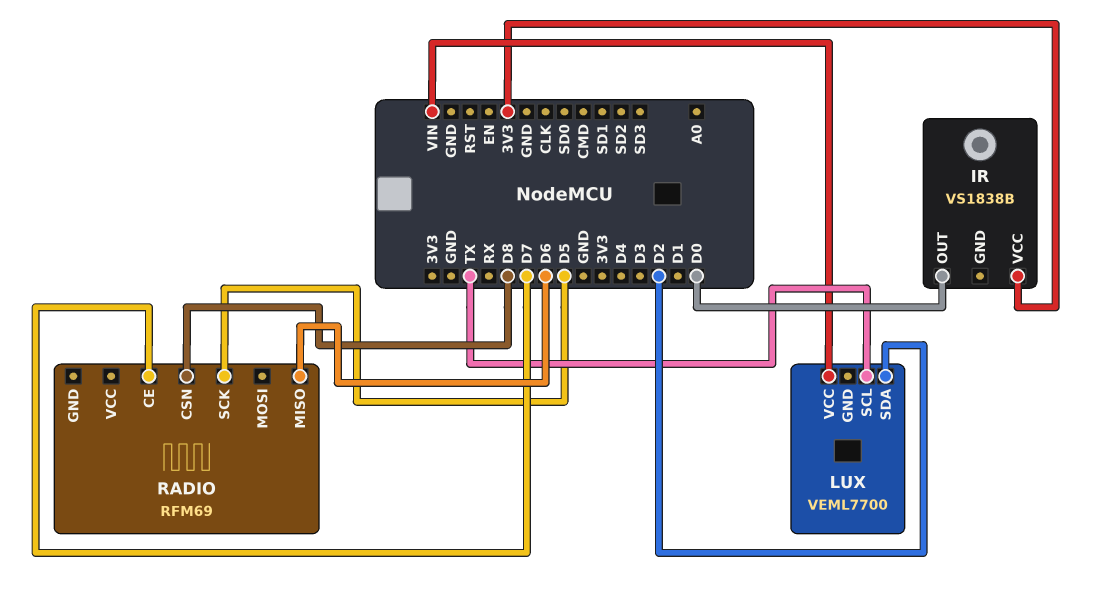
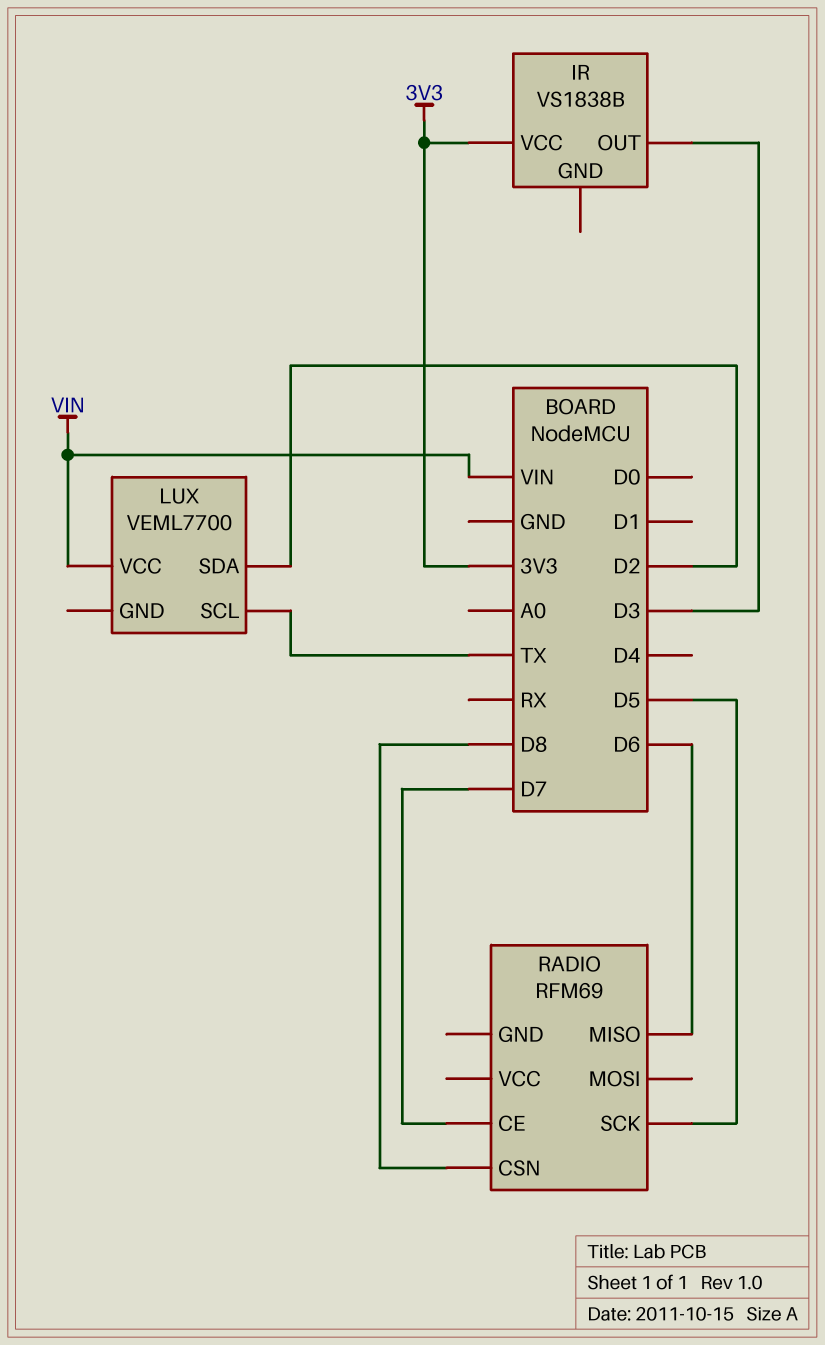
IR pin OUT: D0 -> D3

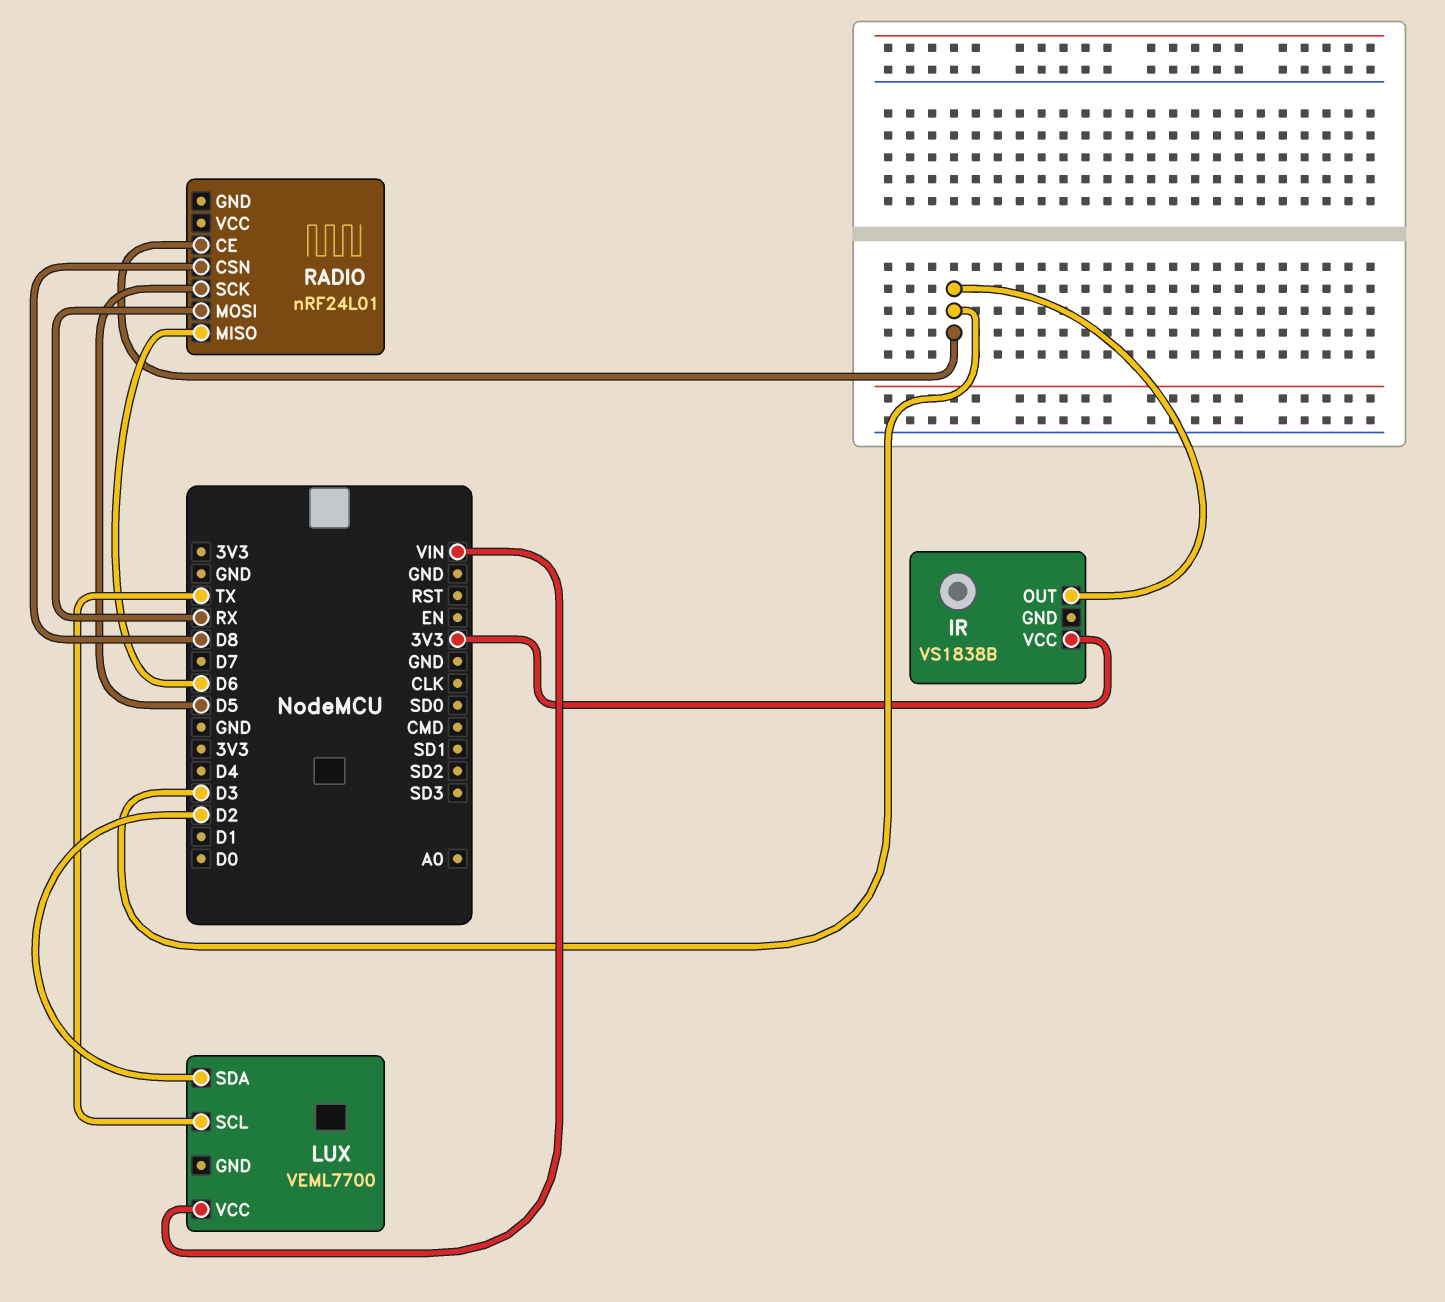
RADIO: RFM69 -> nRF24L01
RADIO pin CE: D7 -> D3
RADIO pin MOSI: none -> RX

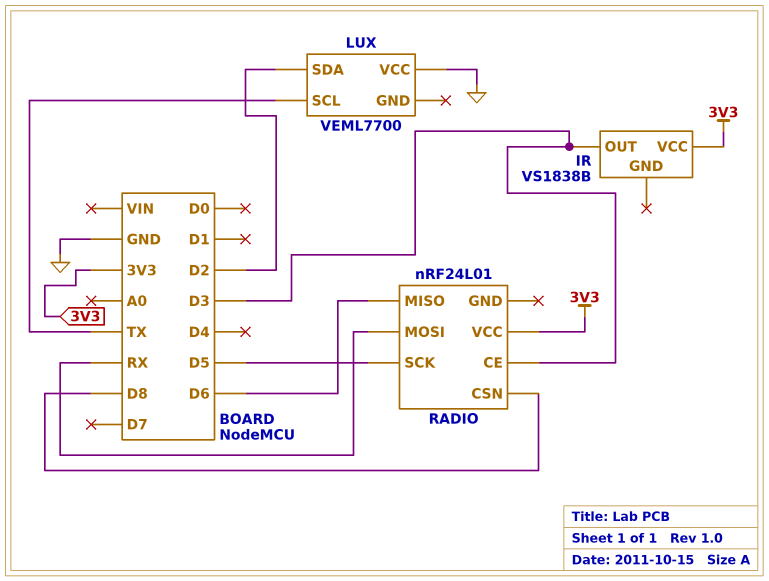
LUX pin VCC: VIN -> GND
RADIO pin VCC: none -> 3V3

